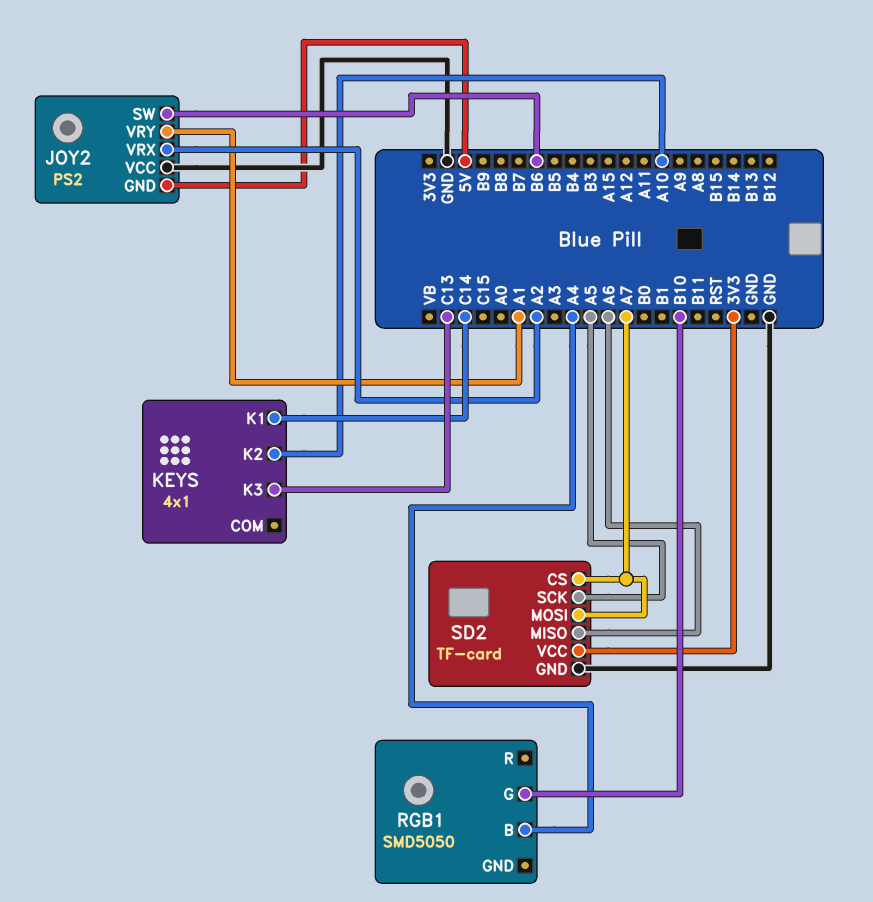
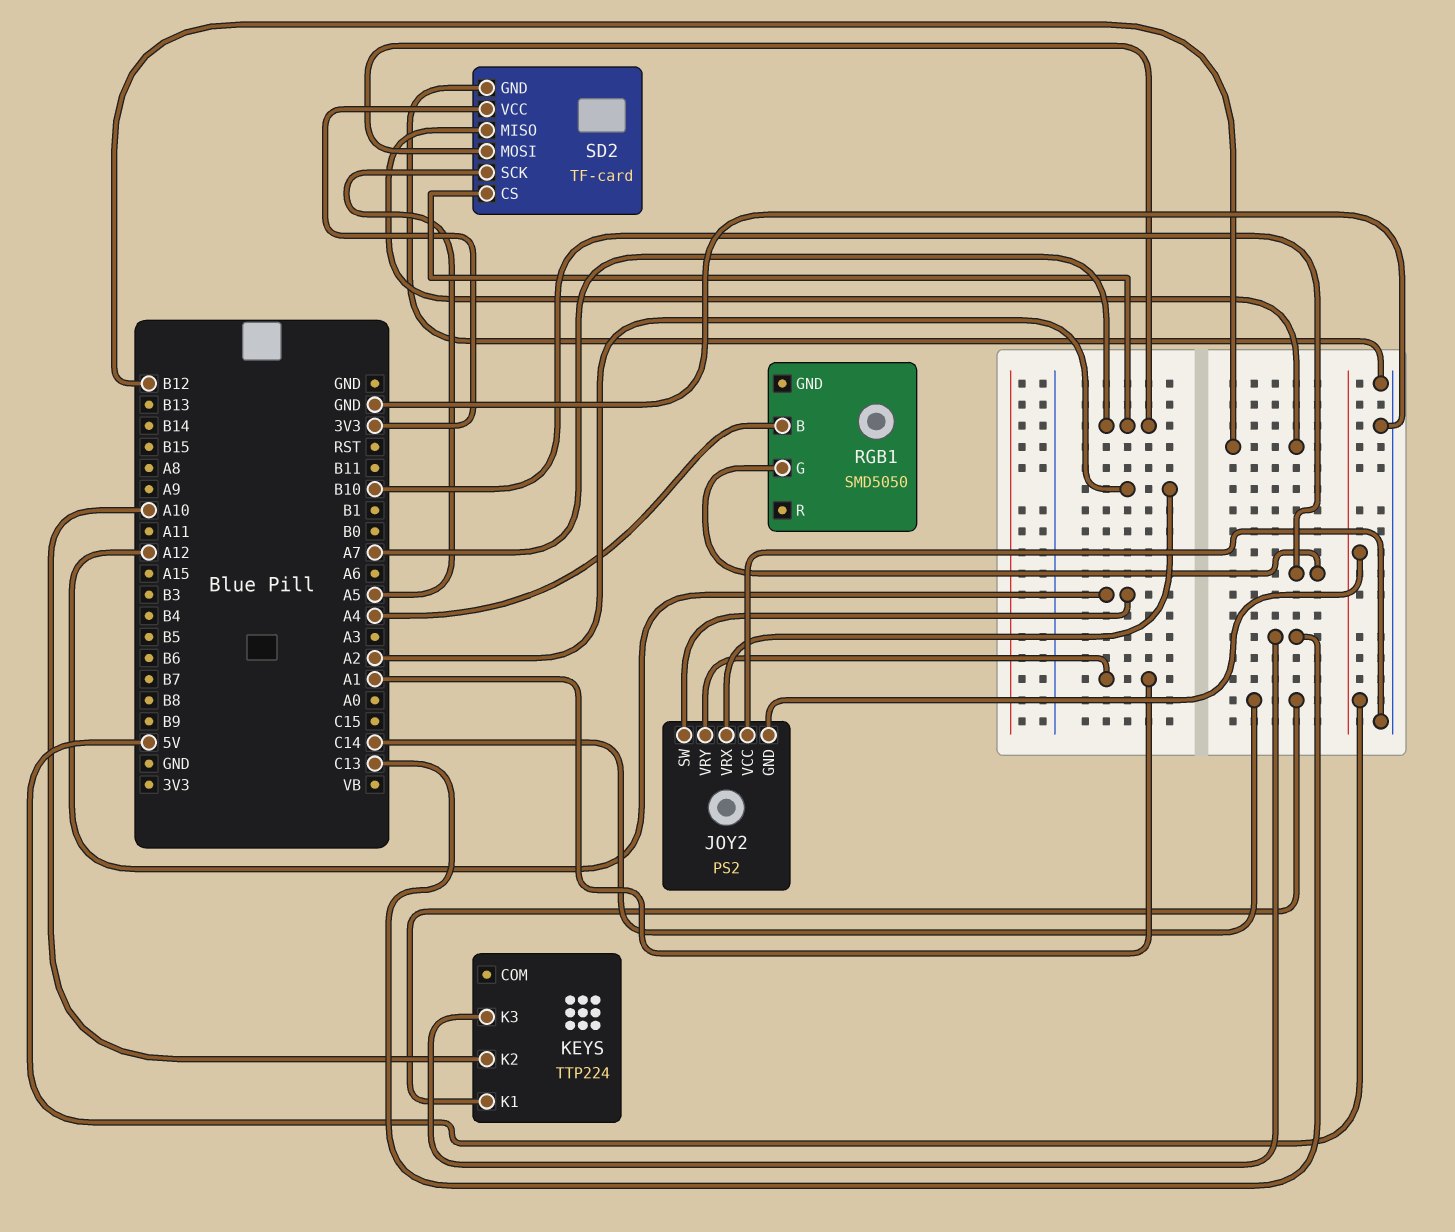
JOY2 pin SW: B6 -> A12
KEYS: 4x1 -> TTP224
SD2 pin MISO: A6 -> B12

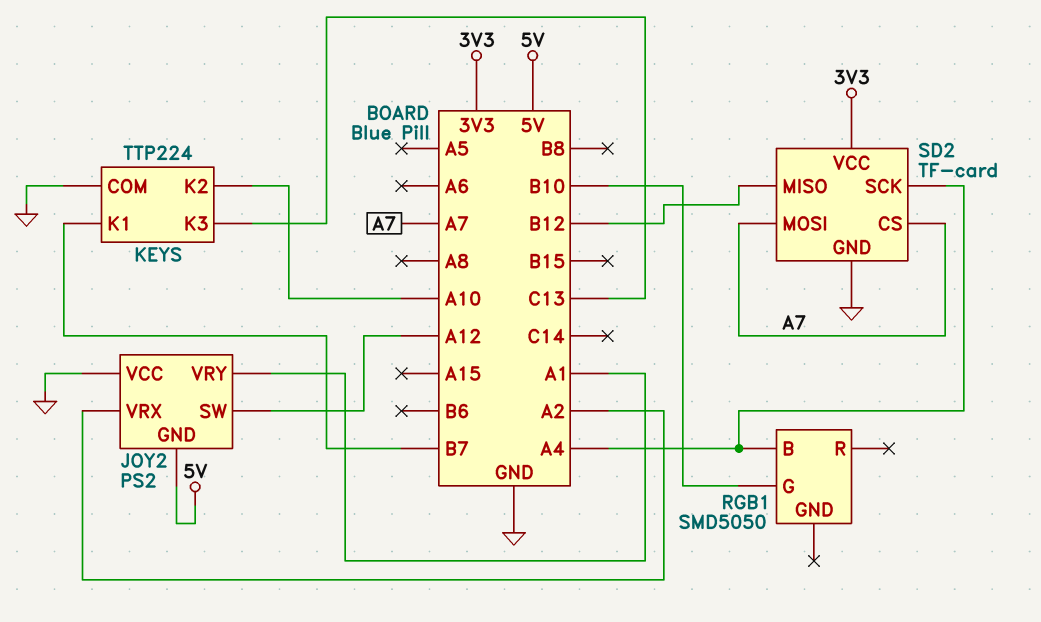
KEYS pin COM: none -> GND
KEYS pin K1: C14 -> B7
SD2 pin SCK: A5 -> A4

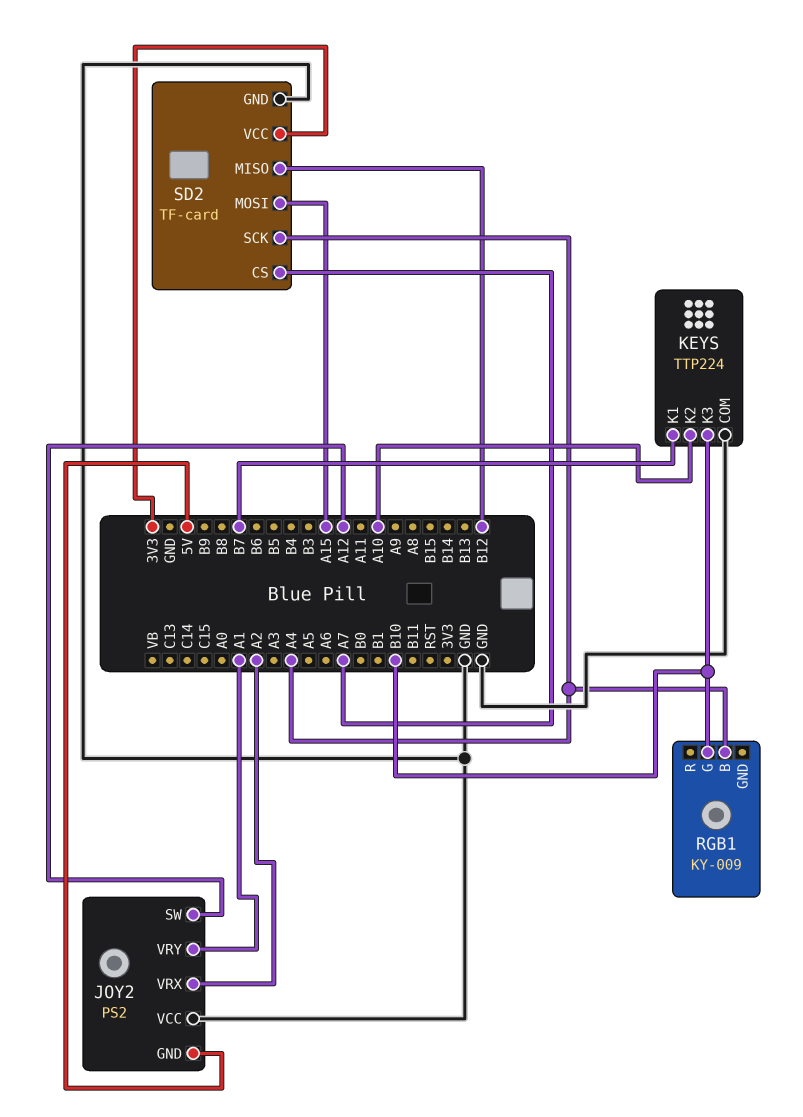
KEYS pin K3: C13 -> B10
RGB1: SMD5050 -> KY-009
SD2 pin MOSI: A7 -> A15

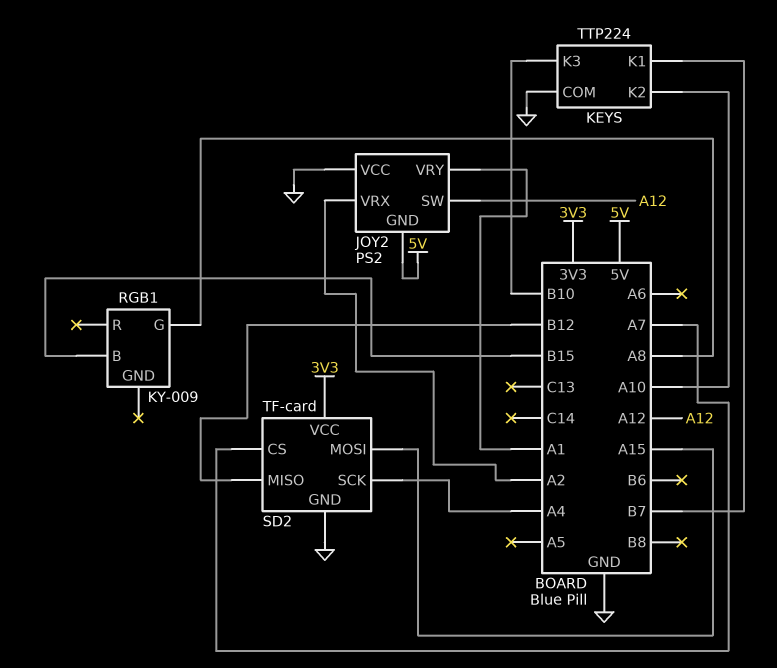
RGB1 pin B: A4 -> B15
RGB1 pin G: B10 -> A8

